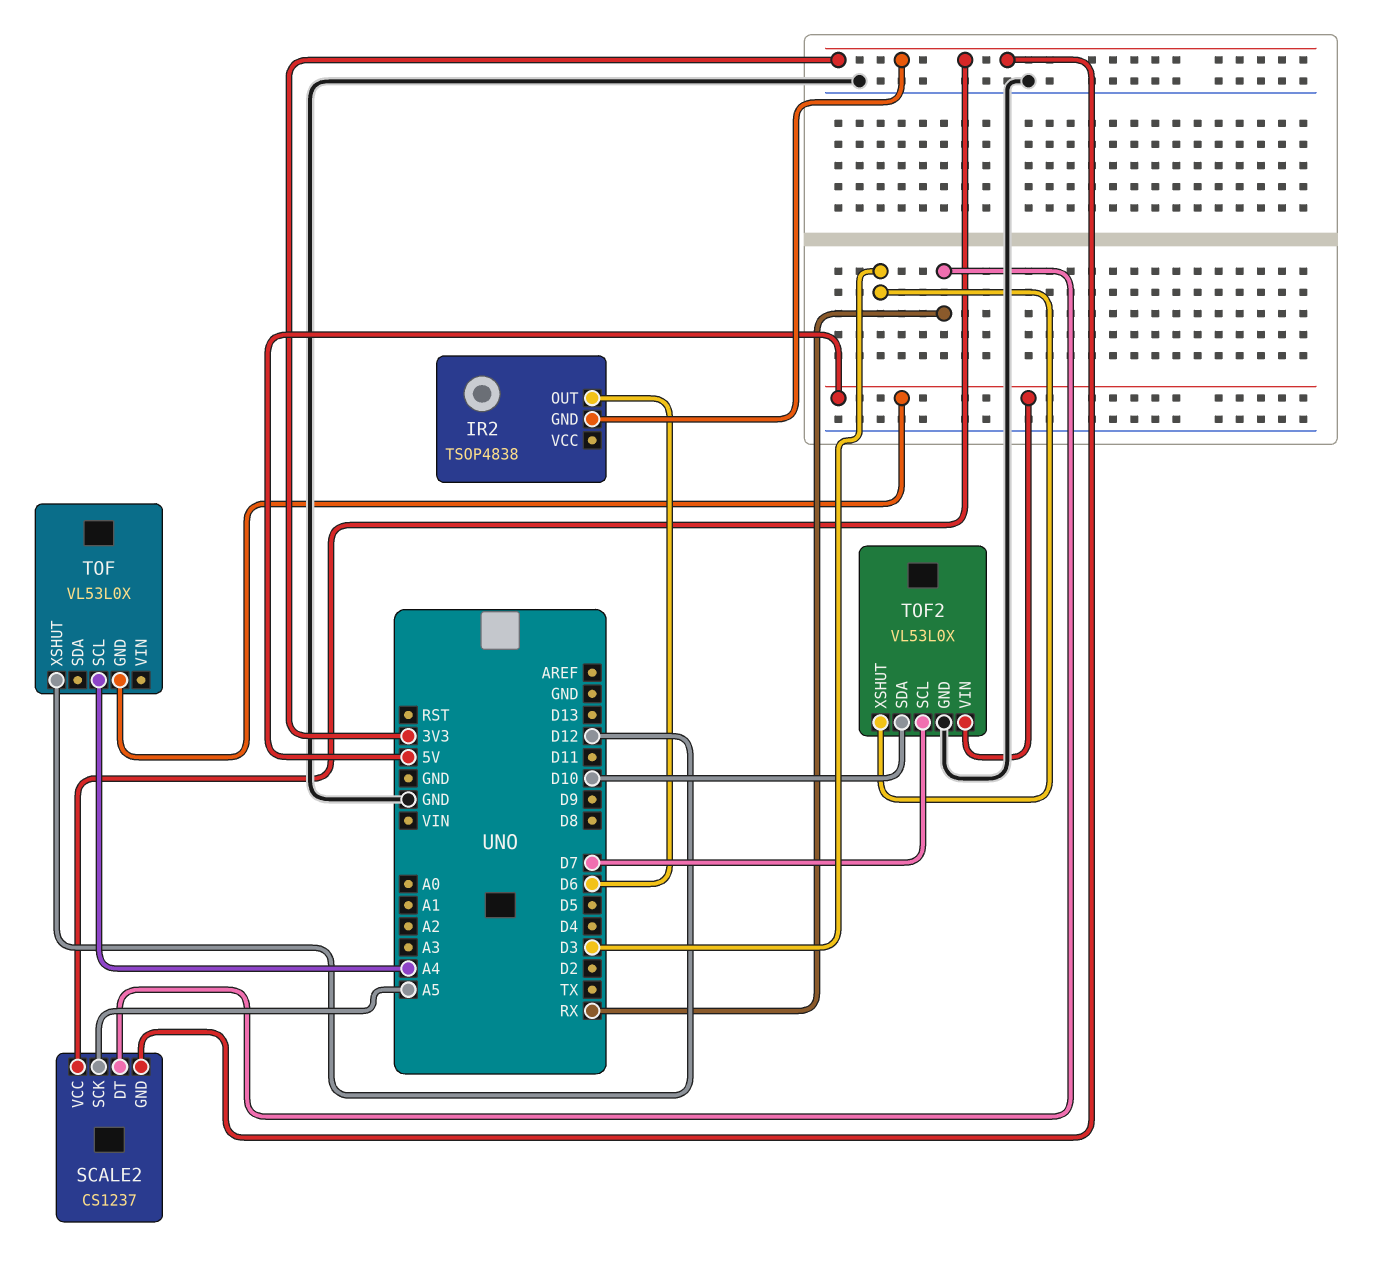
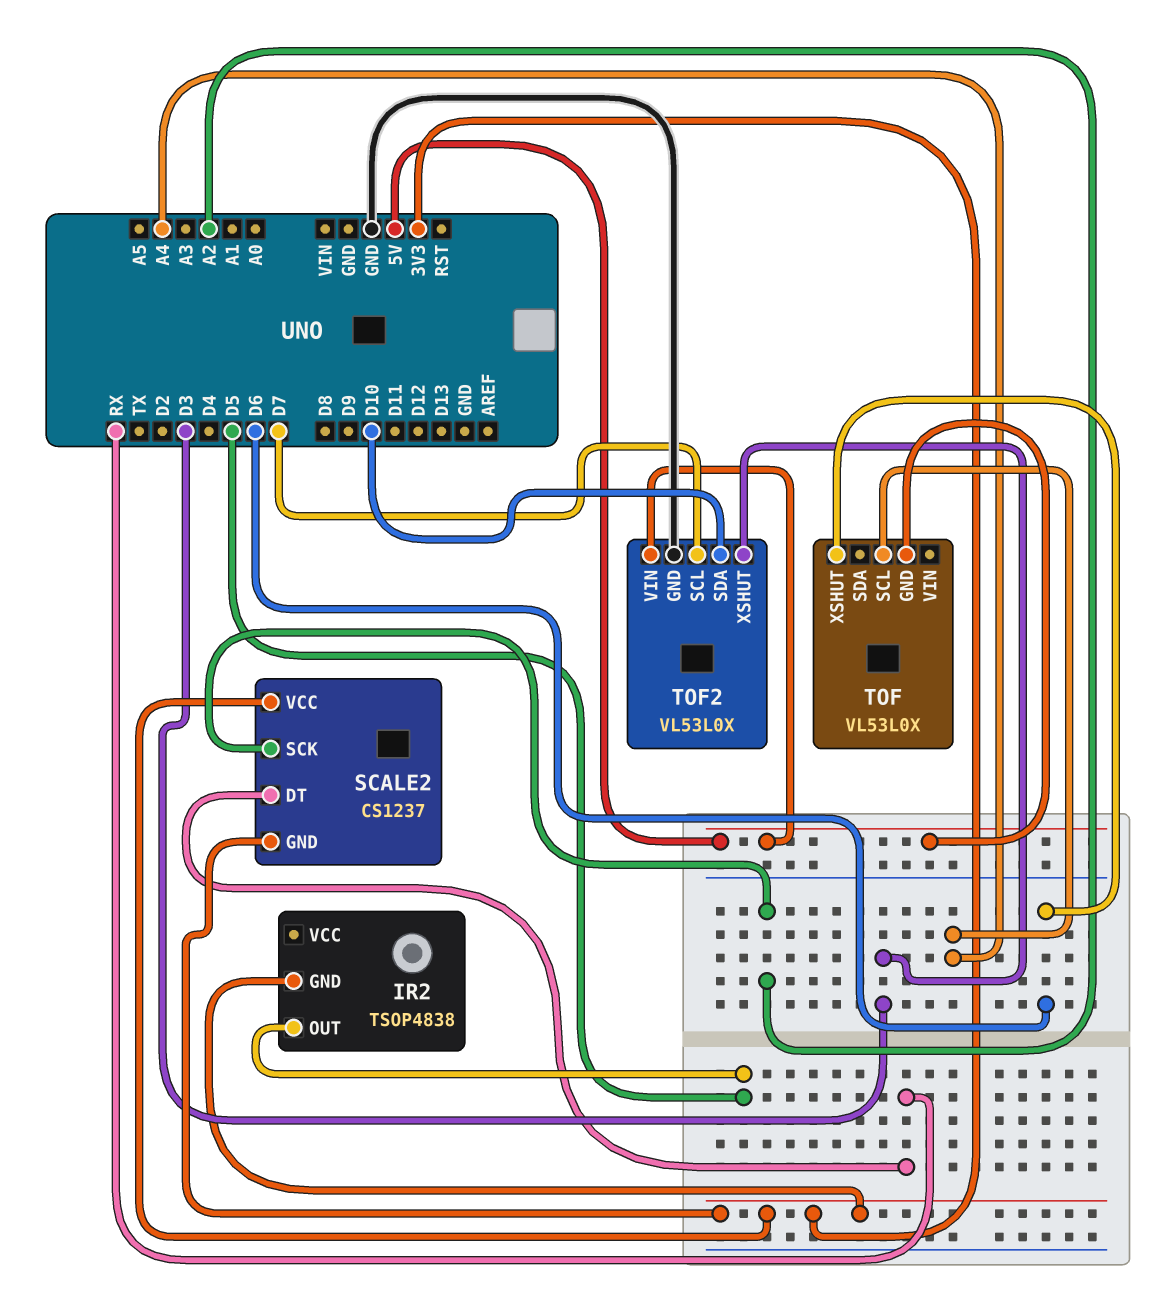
IR2 pin OUT: D6 -> D5
SCALE2 pin SCK: A5 -> A2
TOF pin XSHUT: D12 -> D6

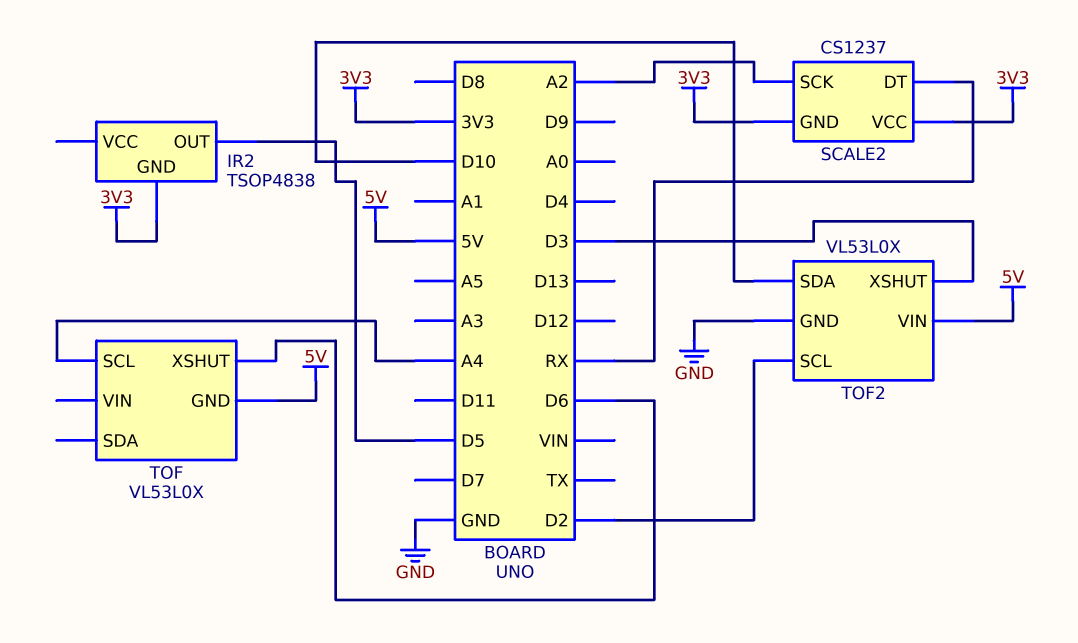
TOF2 pin SCL: D7 -> D2

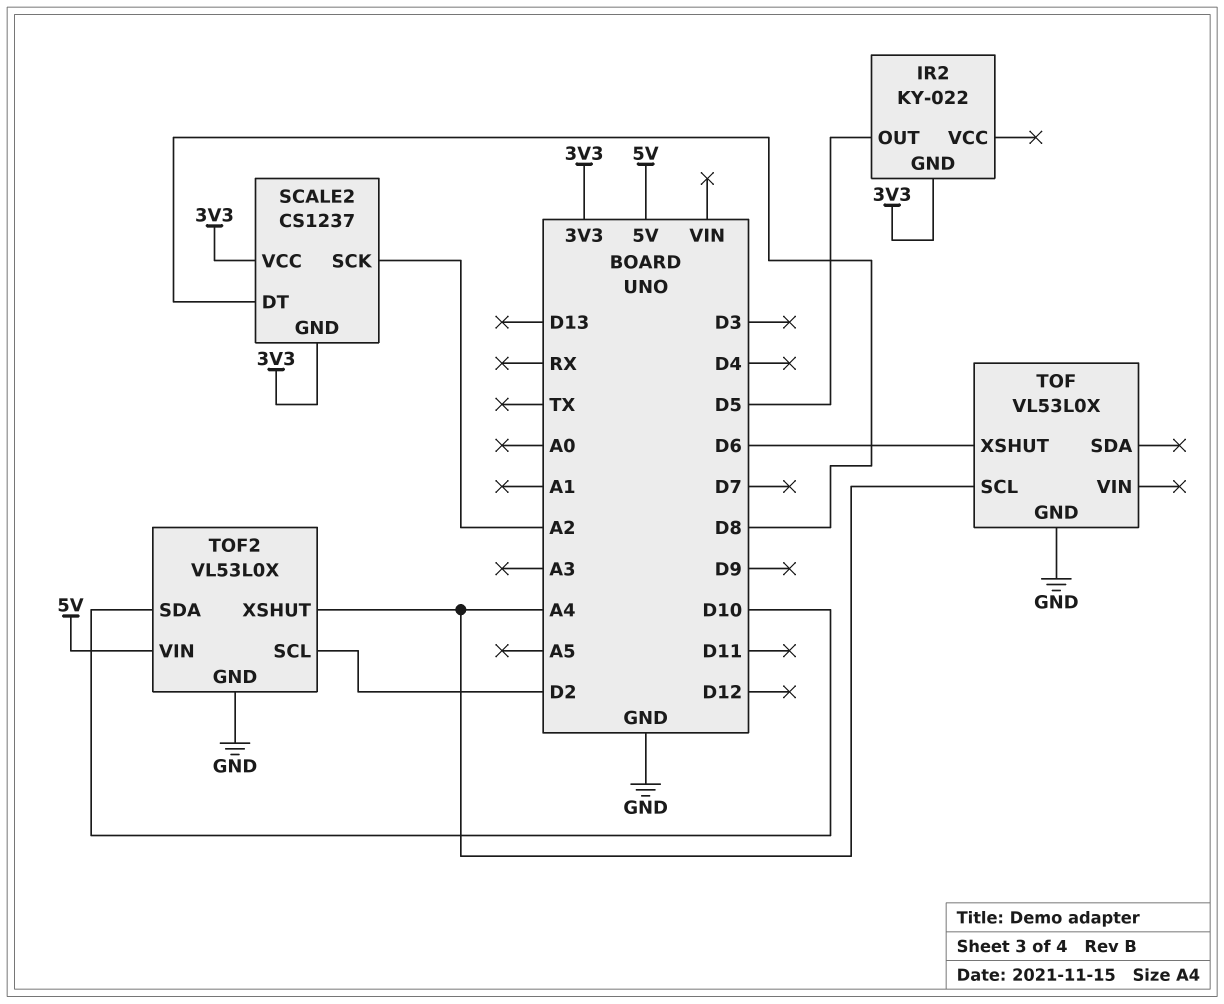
IR2: TSOP4838 -> KY-022
SCALE2 pin DT: RX -> D8
TOF pin GND: 5V -> GND
TOF2 pin XSHUT: D3 -> A4

